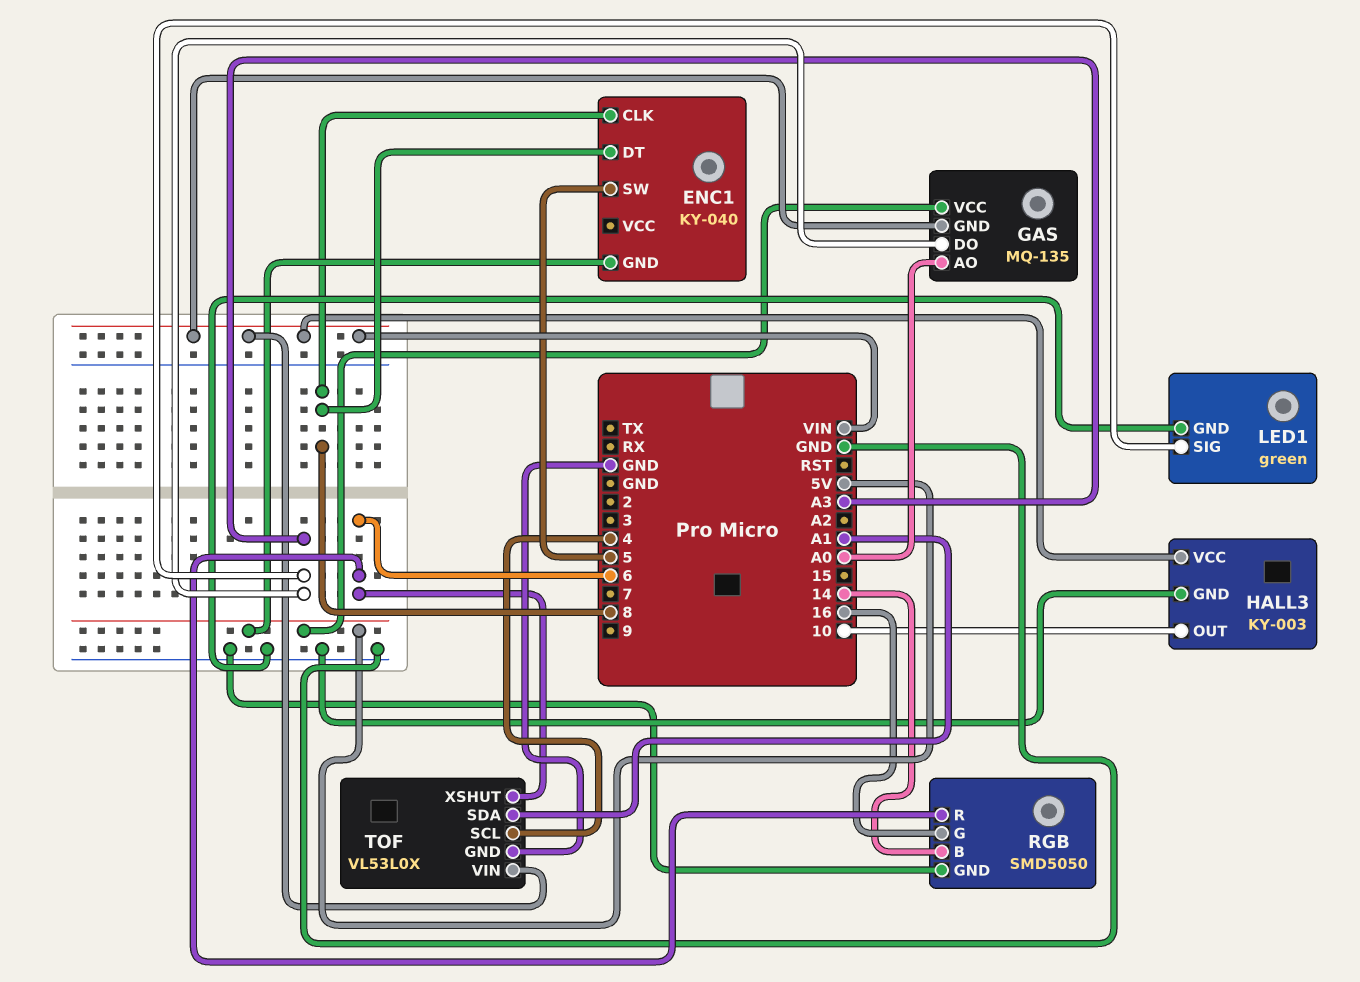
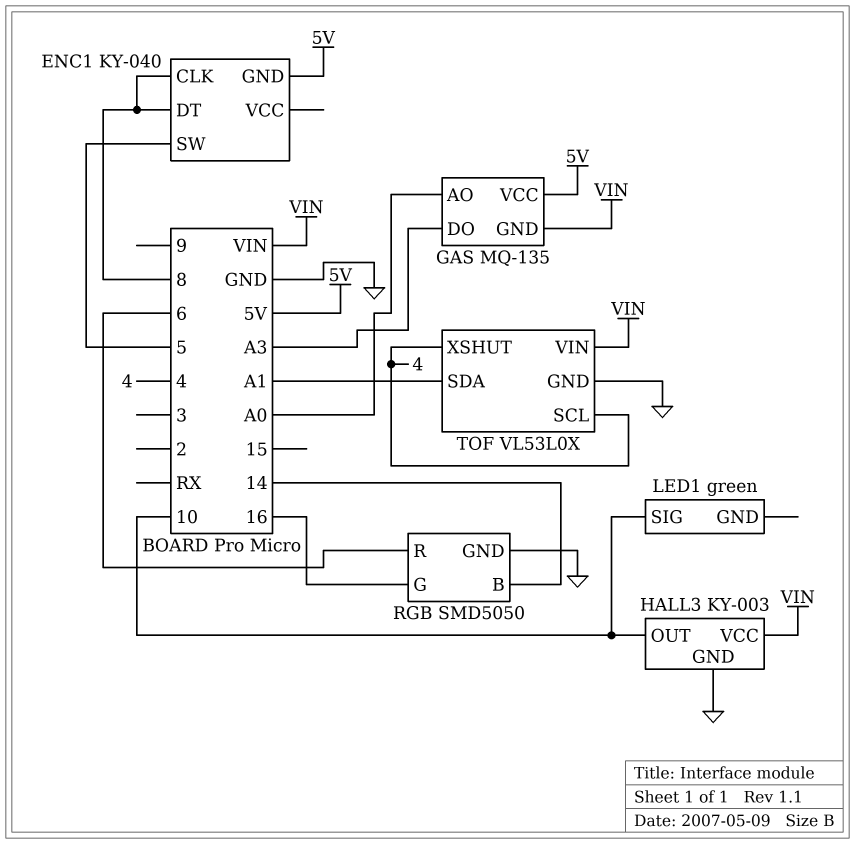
LED1 pin GND: GND -> none
LED1 pin SIG: A3 -> 10
TOF pin XSHUT: 6 -> 4

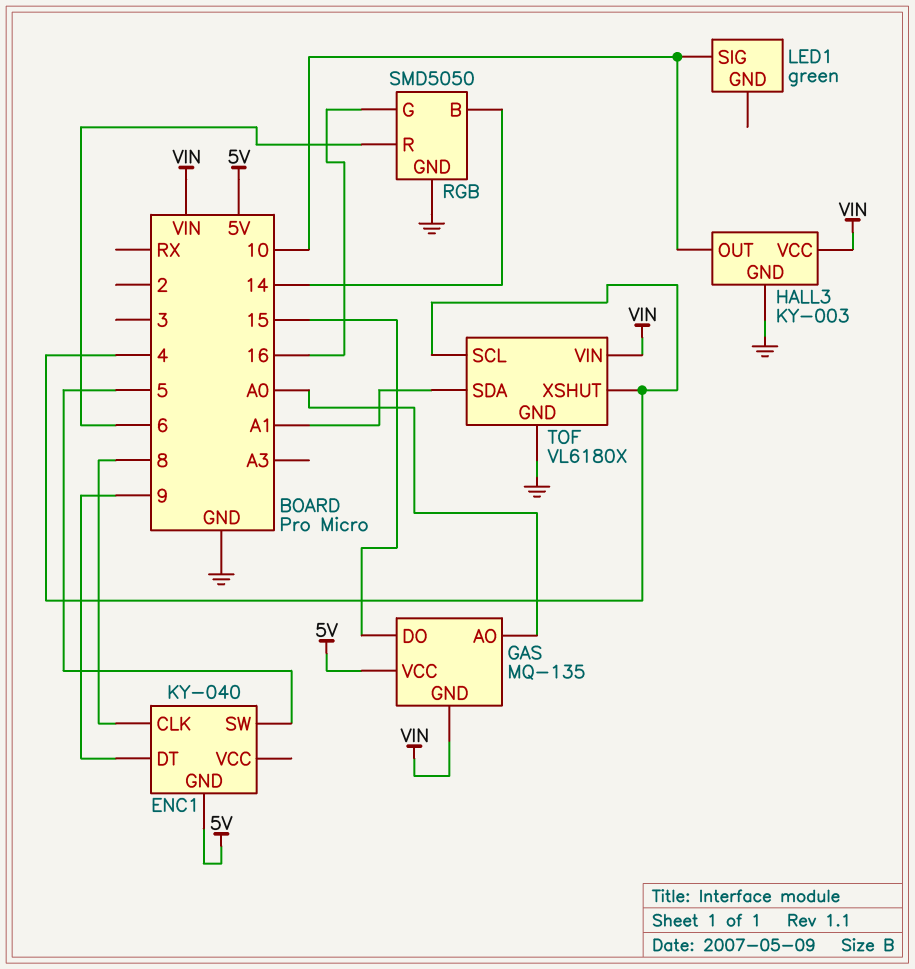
ENC1 pin DT: 8 -> 9
GAS pin DO: A3 -> 15
TOF: VL53L0X -> VL6180X

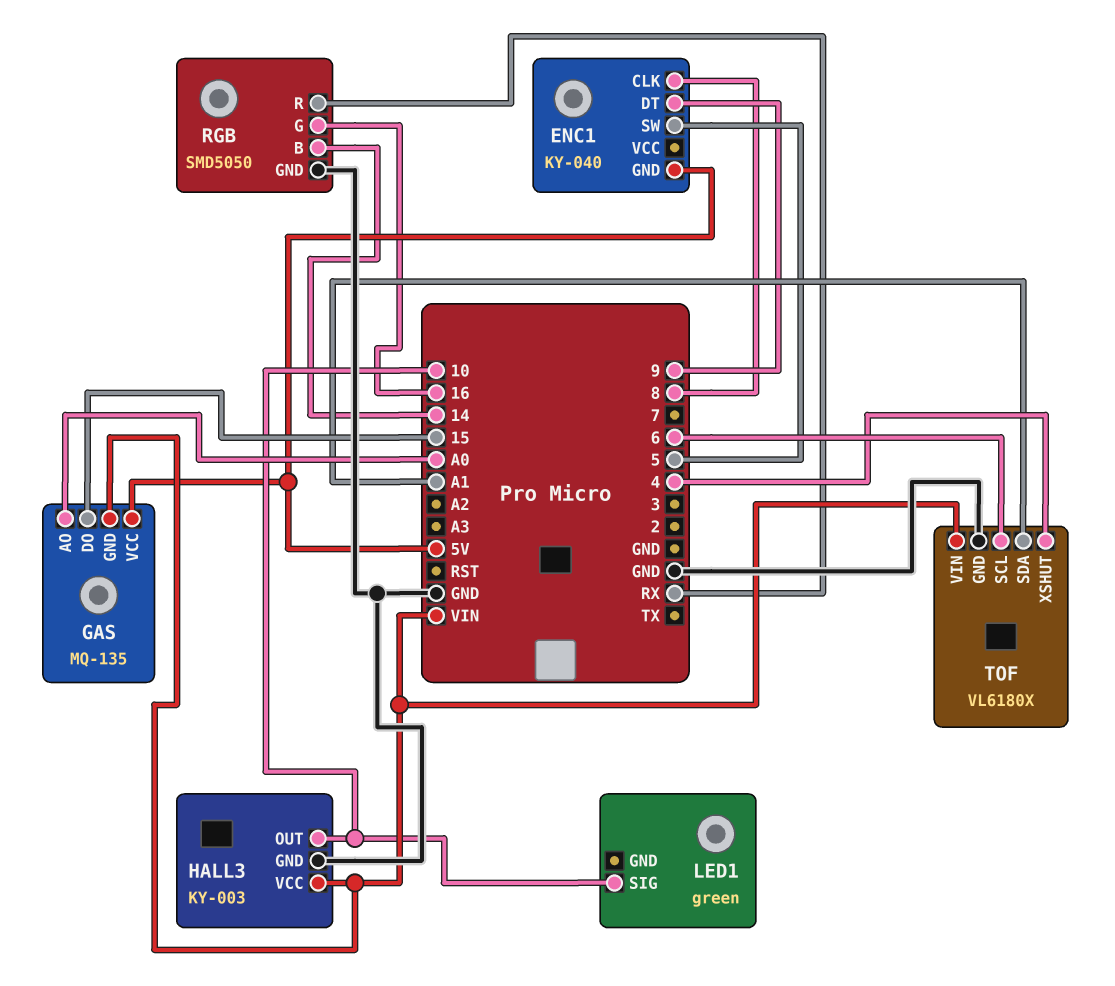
RGB pin R: 6 -> RX
TOF pin SCL: 4 -> 6

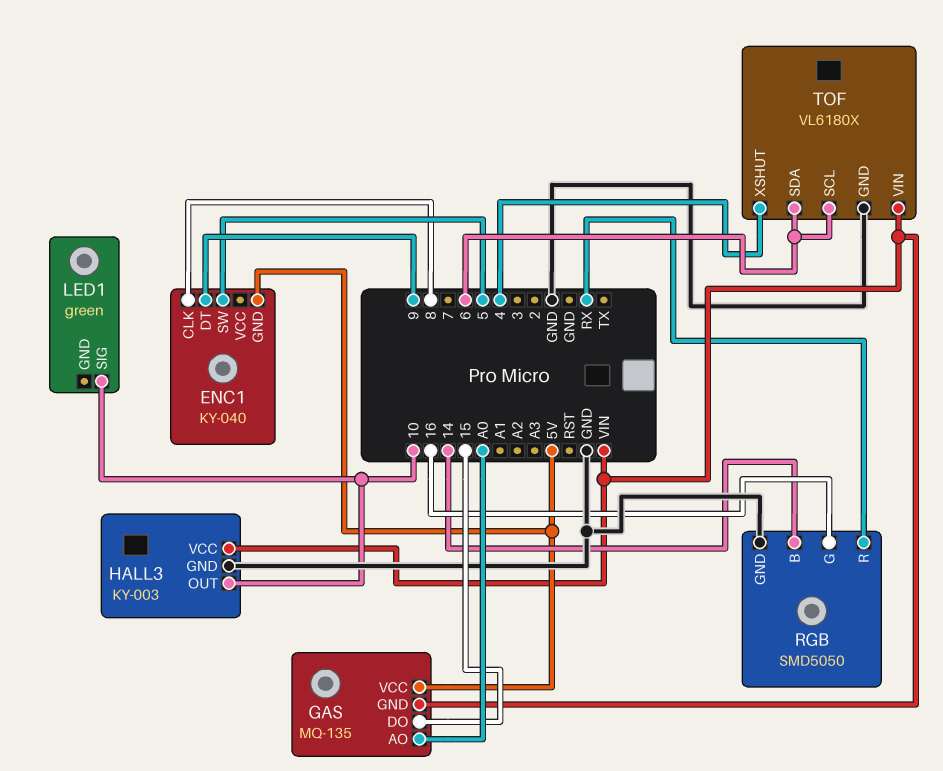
TOF pin SDA: A1 -> 6

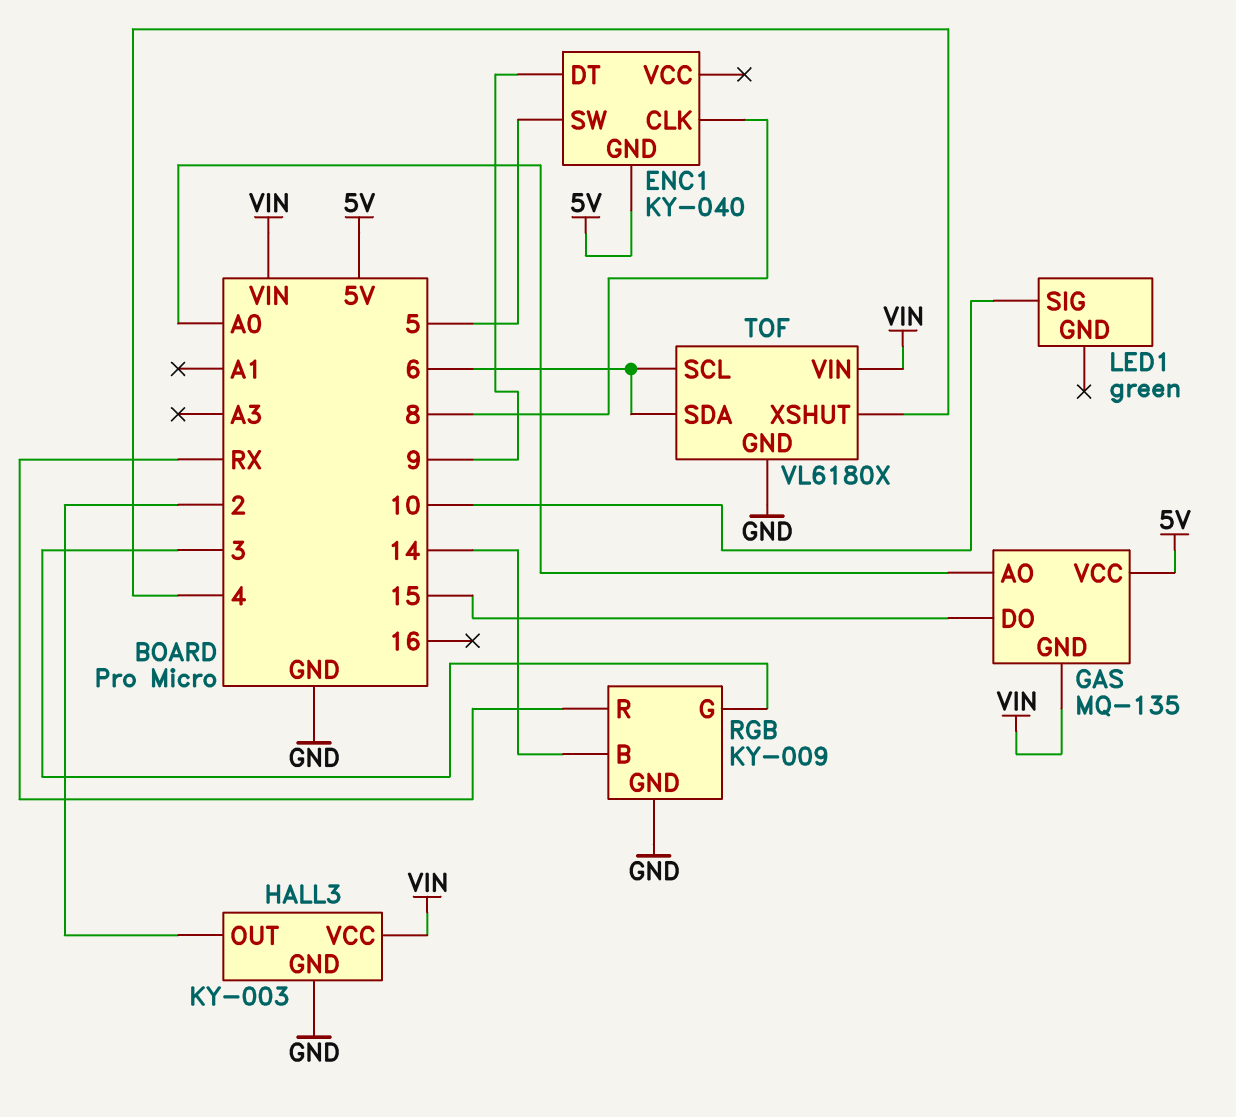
HALL3 pin OUT: 10 -> 2
RGB: SMD5050 -> KY-009
RGB pin G: 16 -> 3

